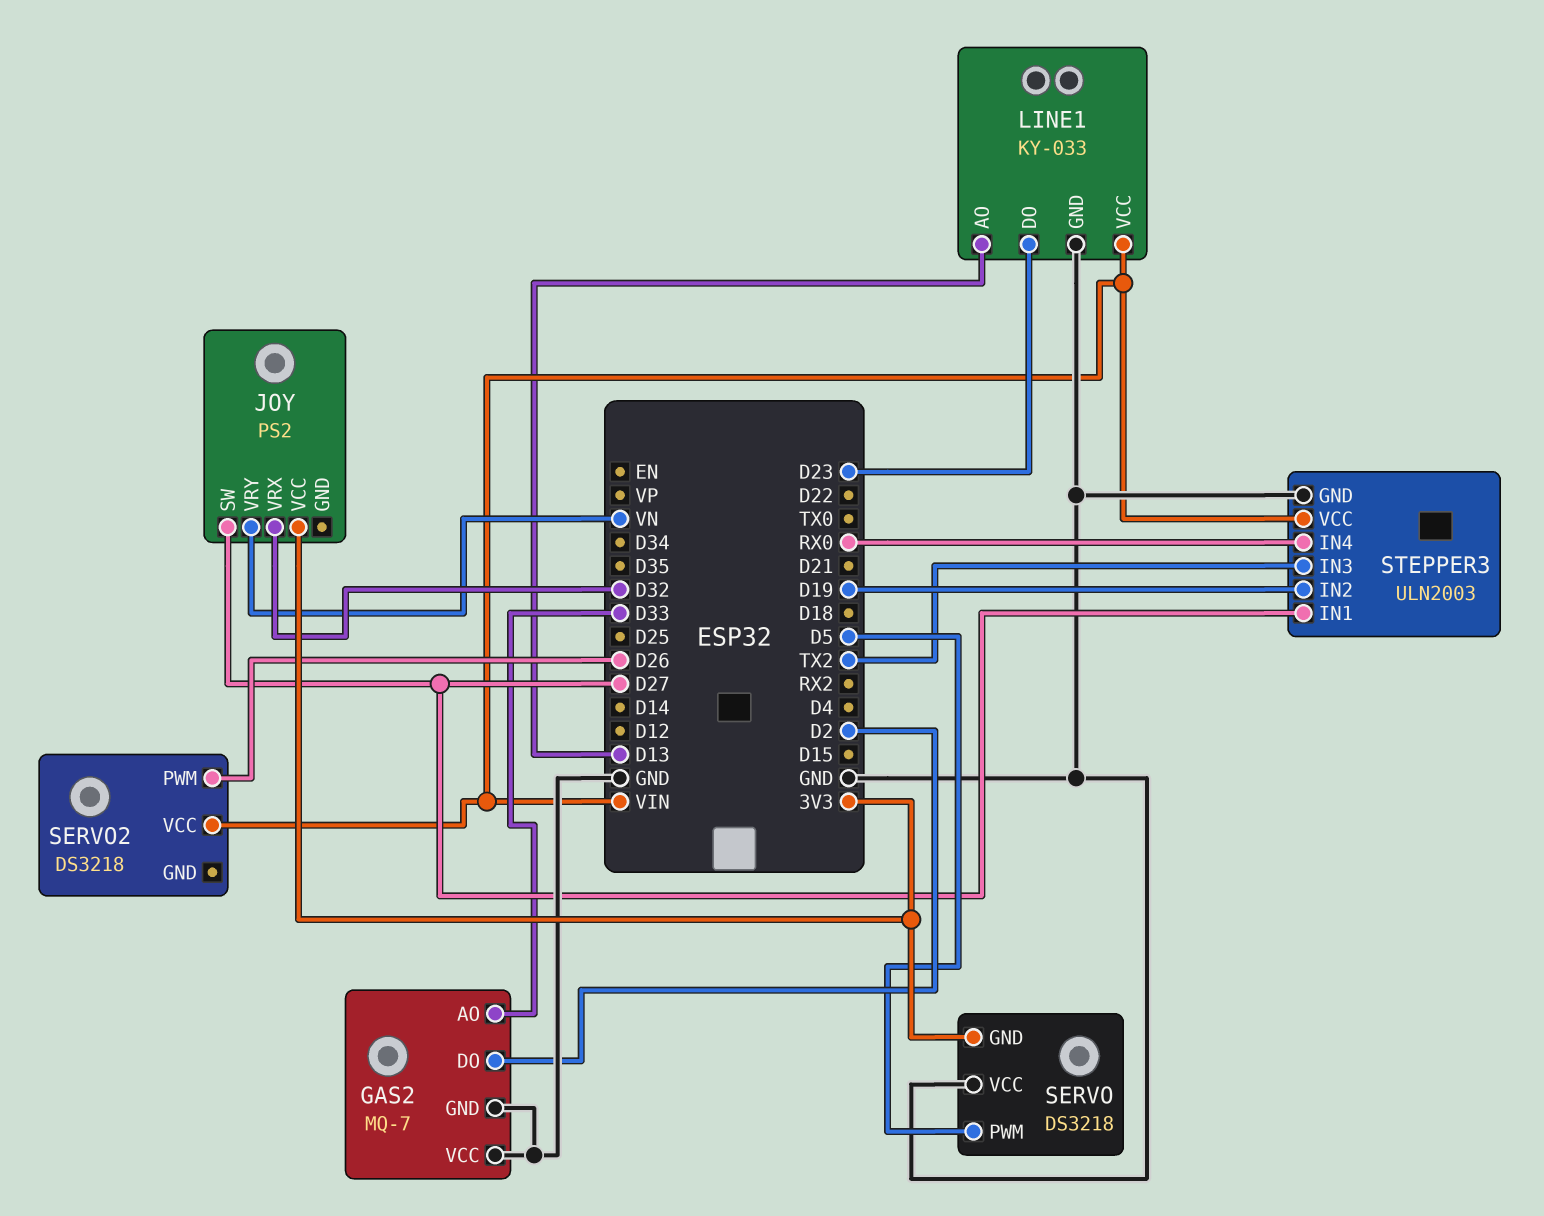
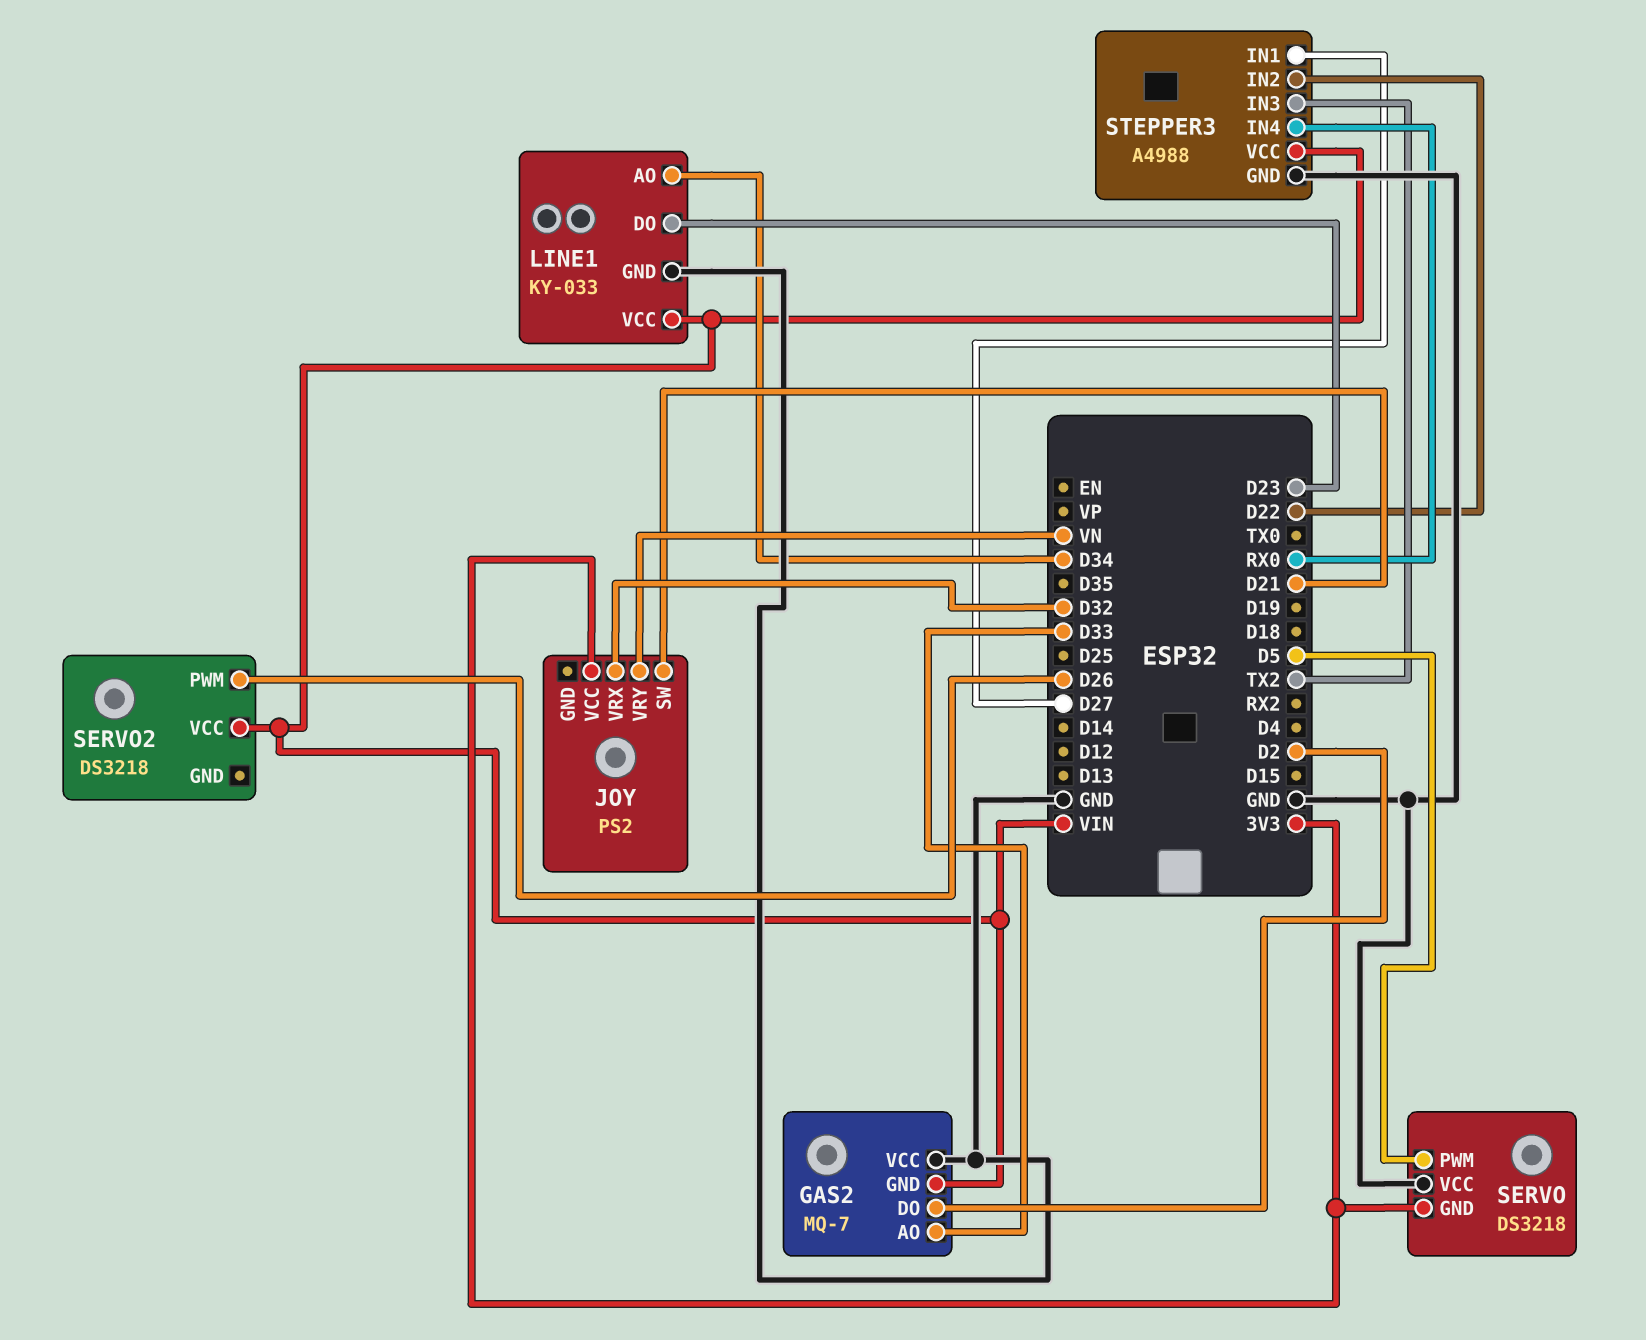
GAS2 pin GND: GND -> VIN
JOY pin SW: D27 -> D21
LINE1 pin AO: D13 -> D34
STEPPER3: ULN2003 -> A4988
STEPPER3 pin IN2: D19 -> D22

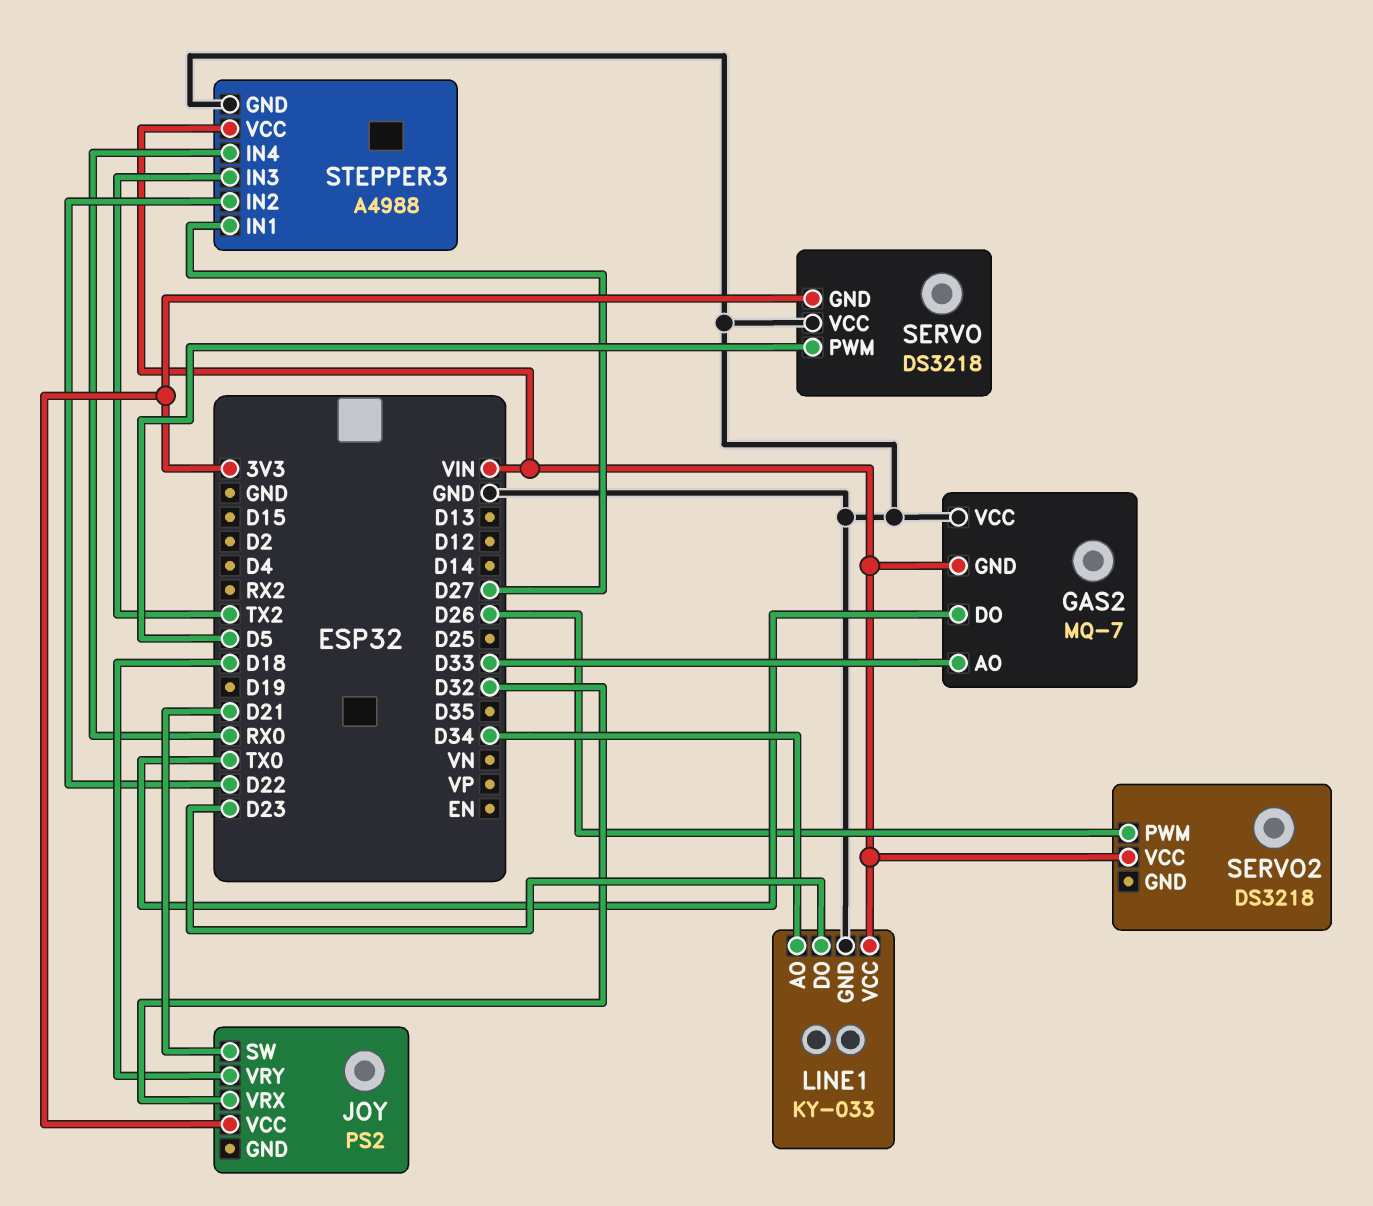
GAS2 pin DO: D2 -> TX0
JOY pin VRY: VN -> D18

